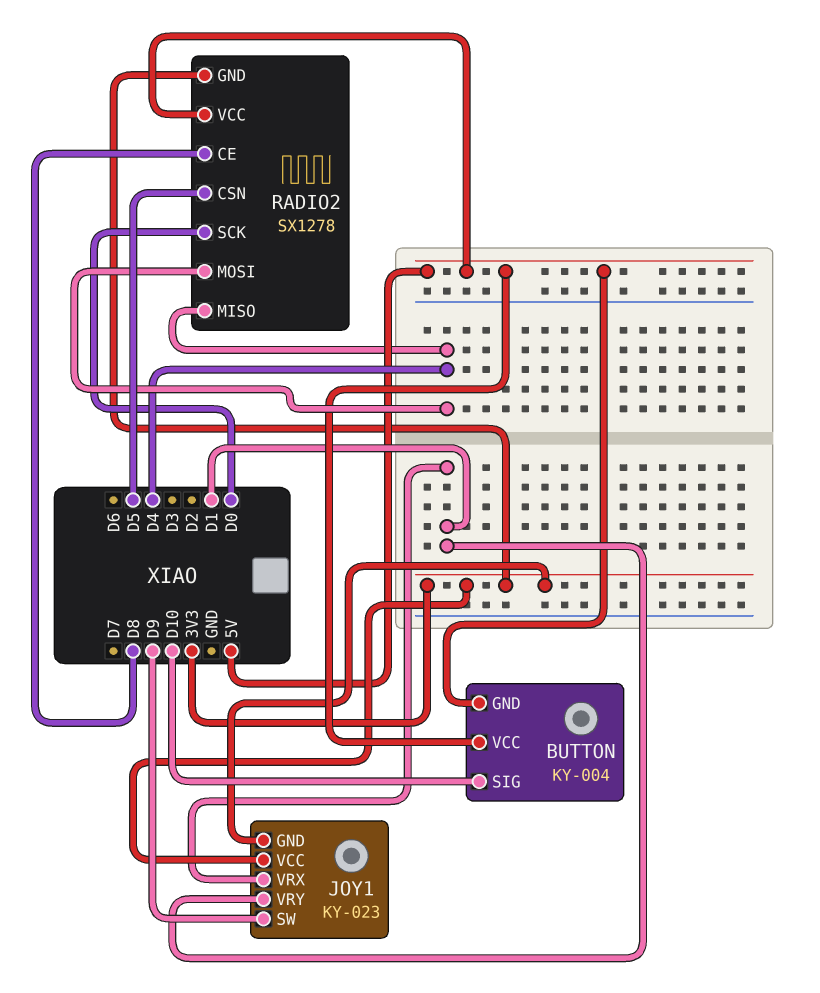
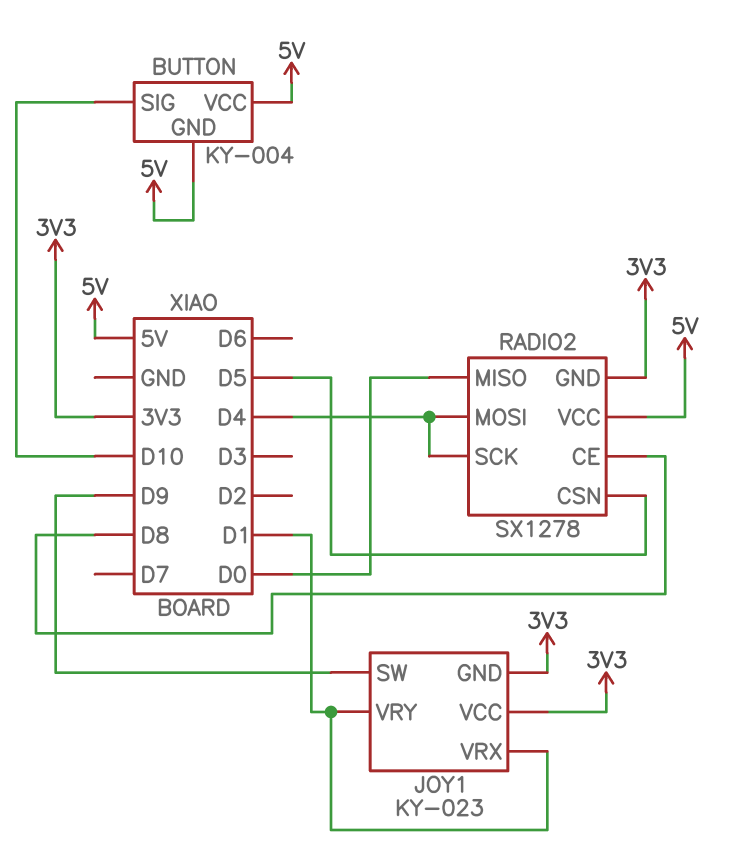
RADIO2 pin MISO: D4 -> D0
RADIO2 pin SCK: D0 -> D4

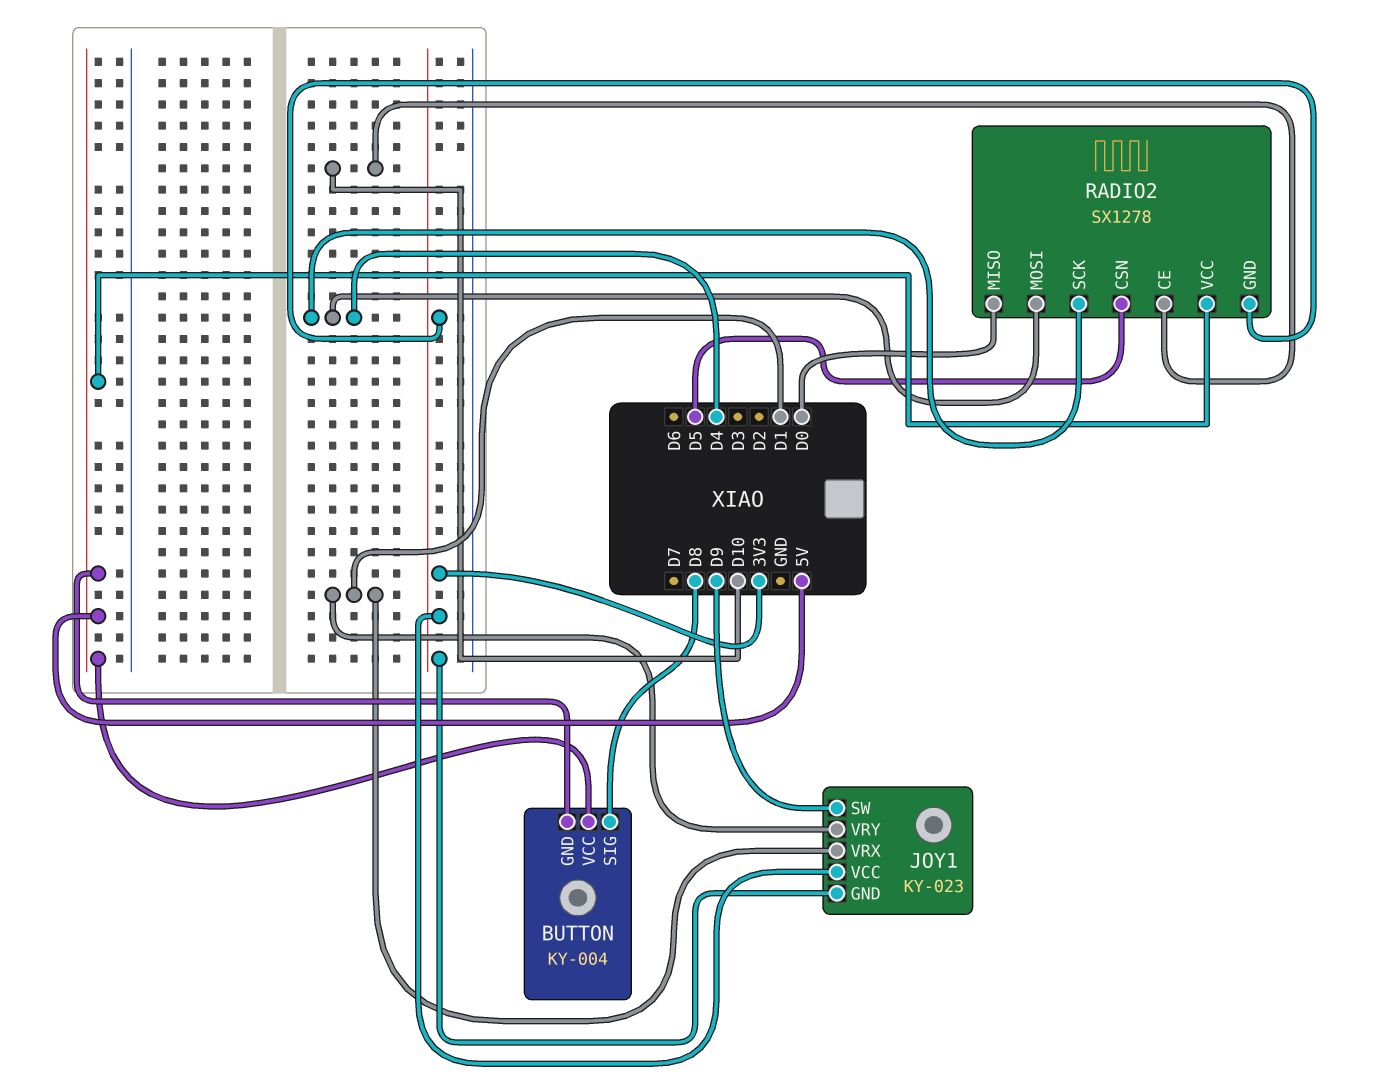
BUTTON pin SIG: D10 -> D8
RADIO2 pin CE: D8 -> D10

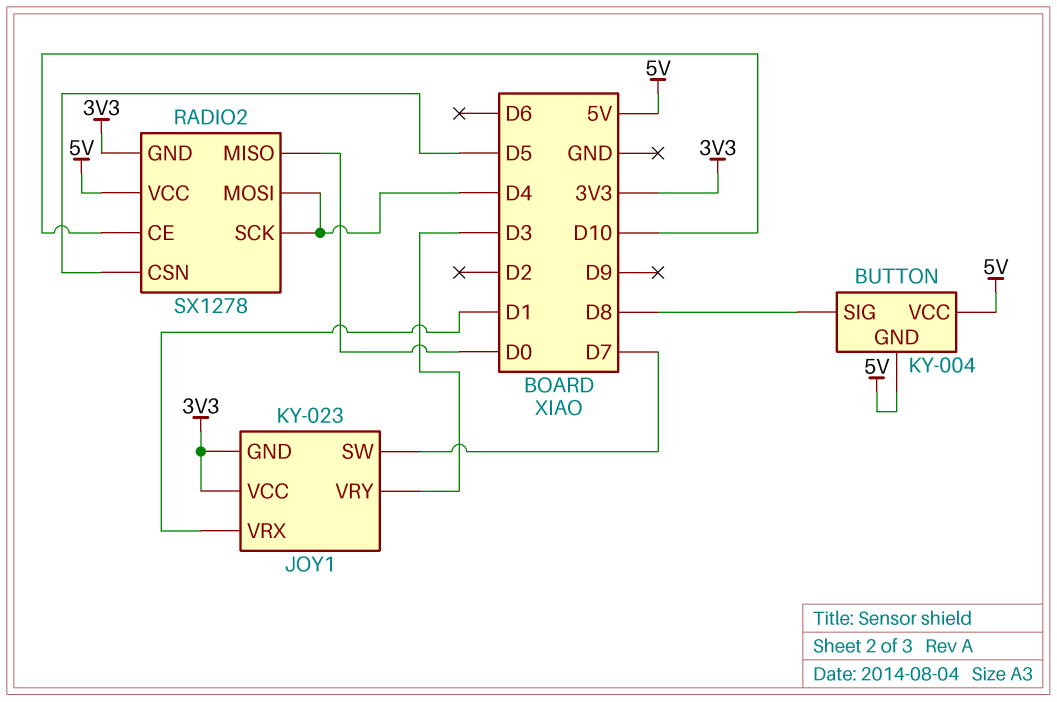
JOY1 pin SW: D9 -> D7
JOY1 pin VRY: D1 -> D3

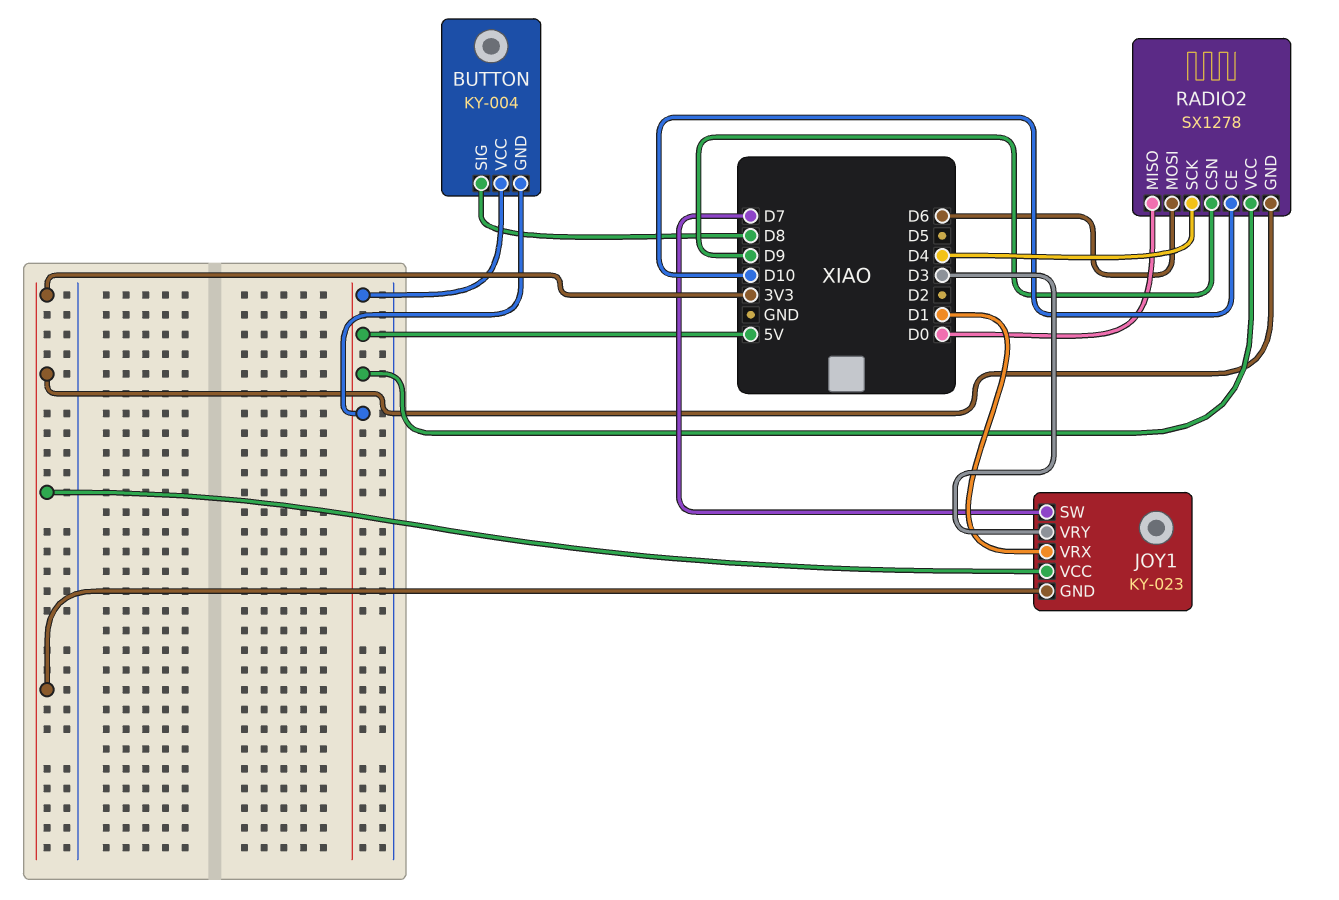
RADIO2 pin CSN: D5 -> D9
RADIO2 pin MOSI: D4 -> D6

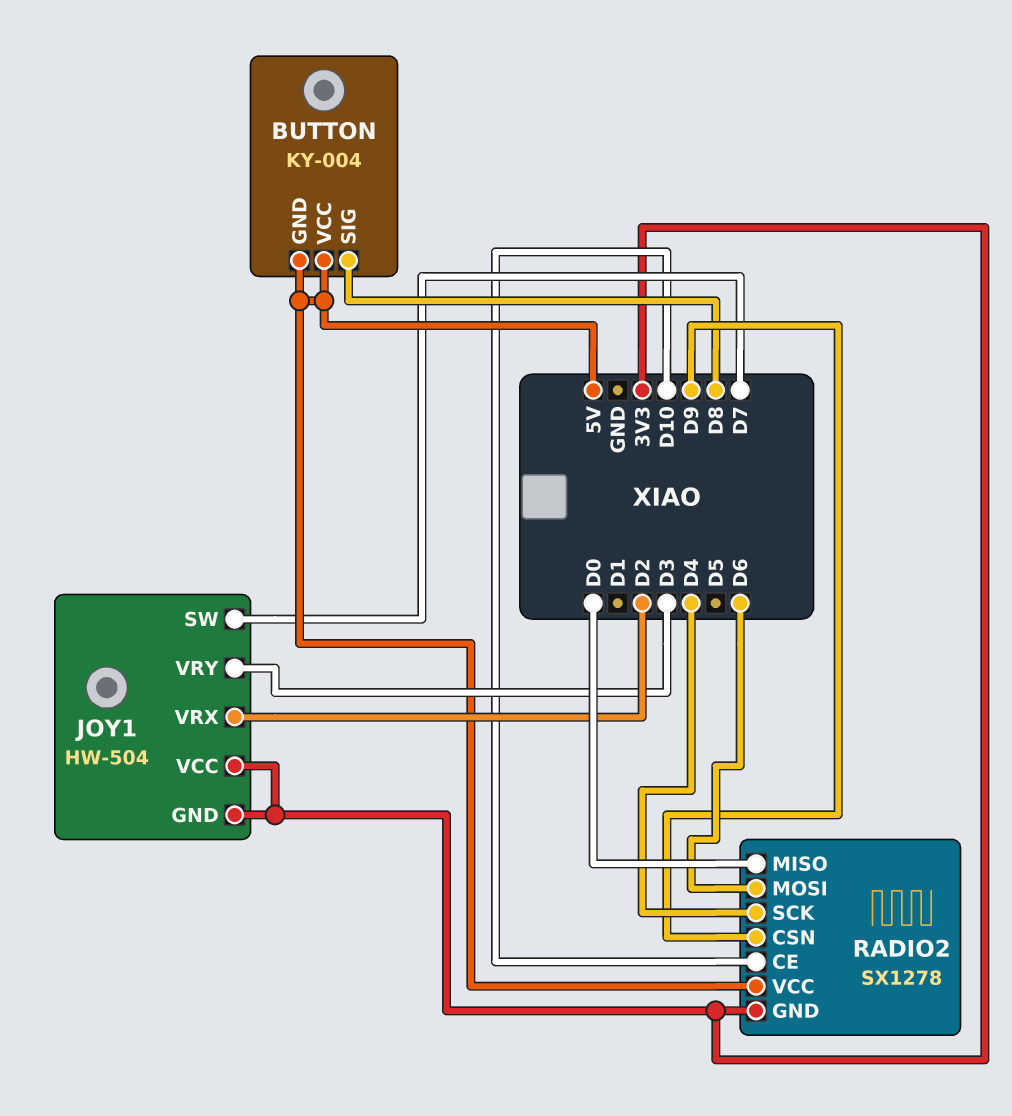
JOY1: KY-023 -> HW-504
JOY1 pin VRX: D1 -> D2

